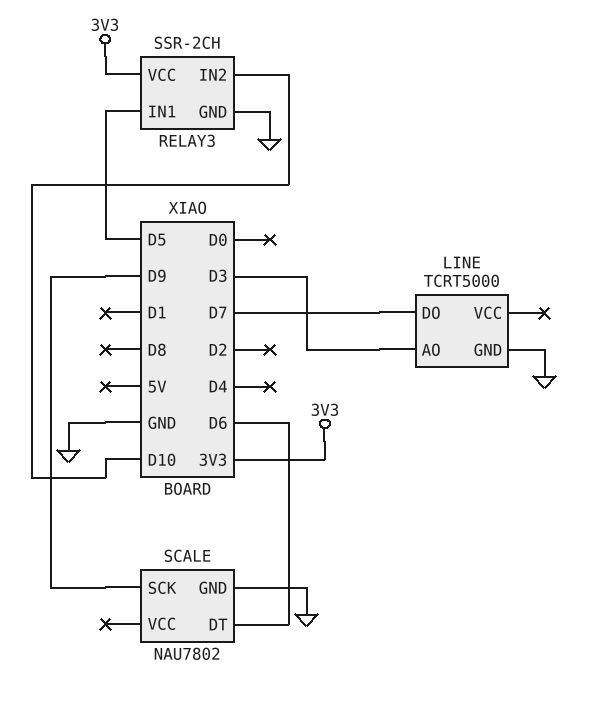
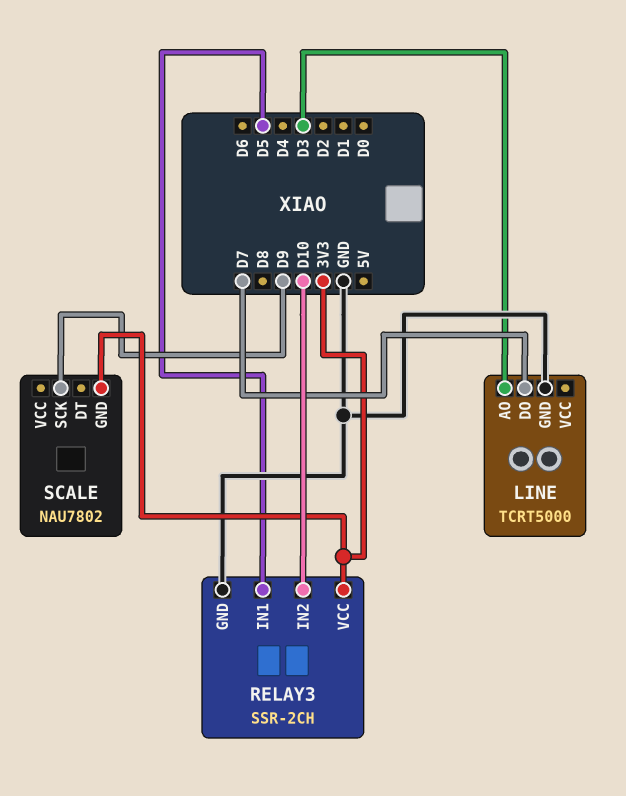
SCALE pin DT: D6 -> none
SCALE pin GND: GND -> 3V3

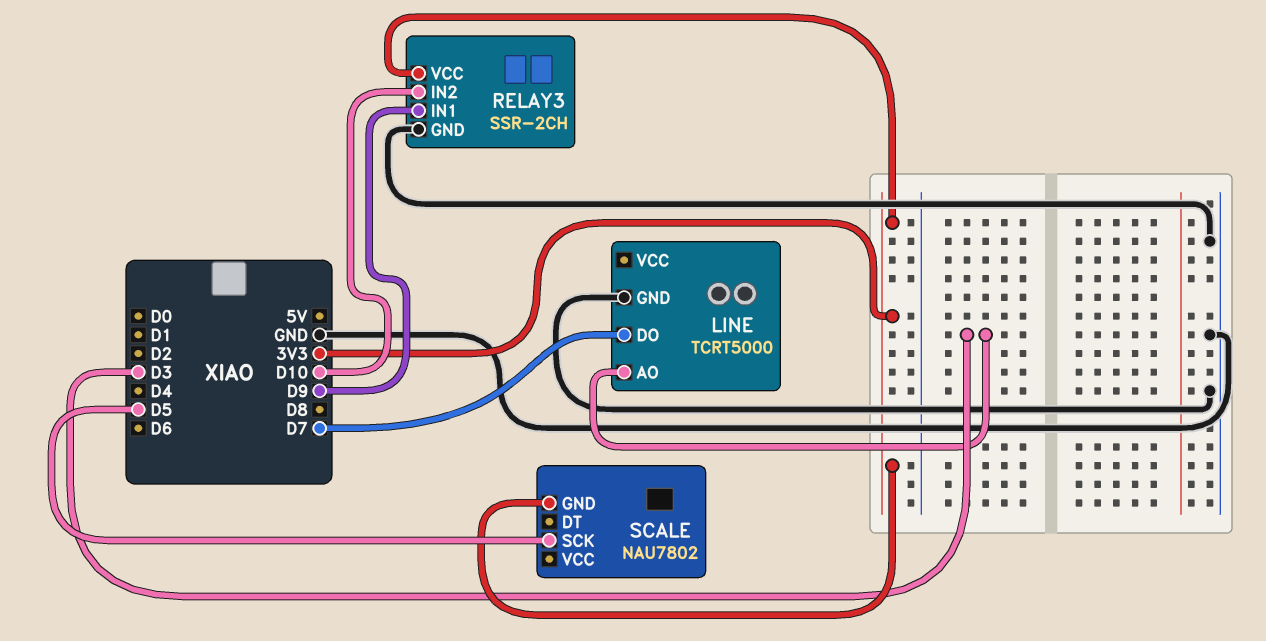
RELAY3 pin IN1: D5 -> D9
SCALE pin SCK: D9 -> D5

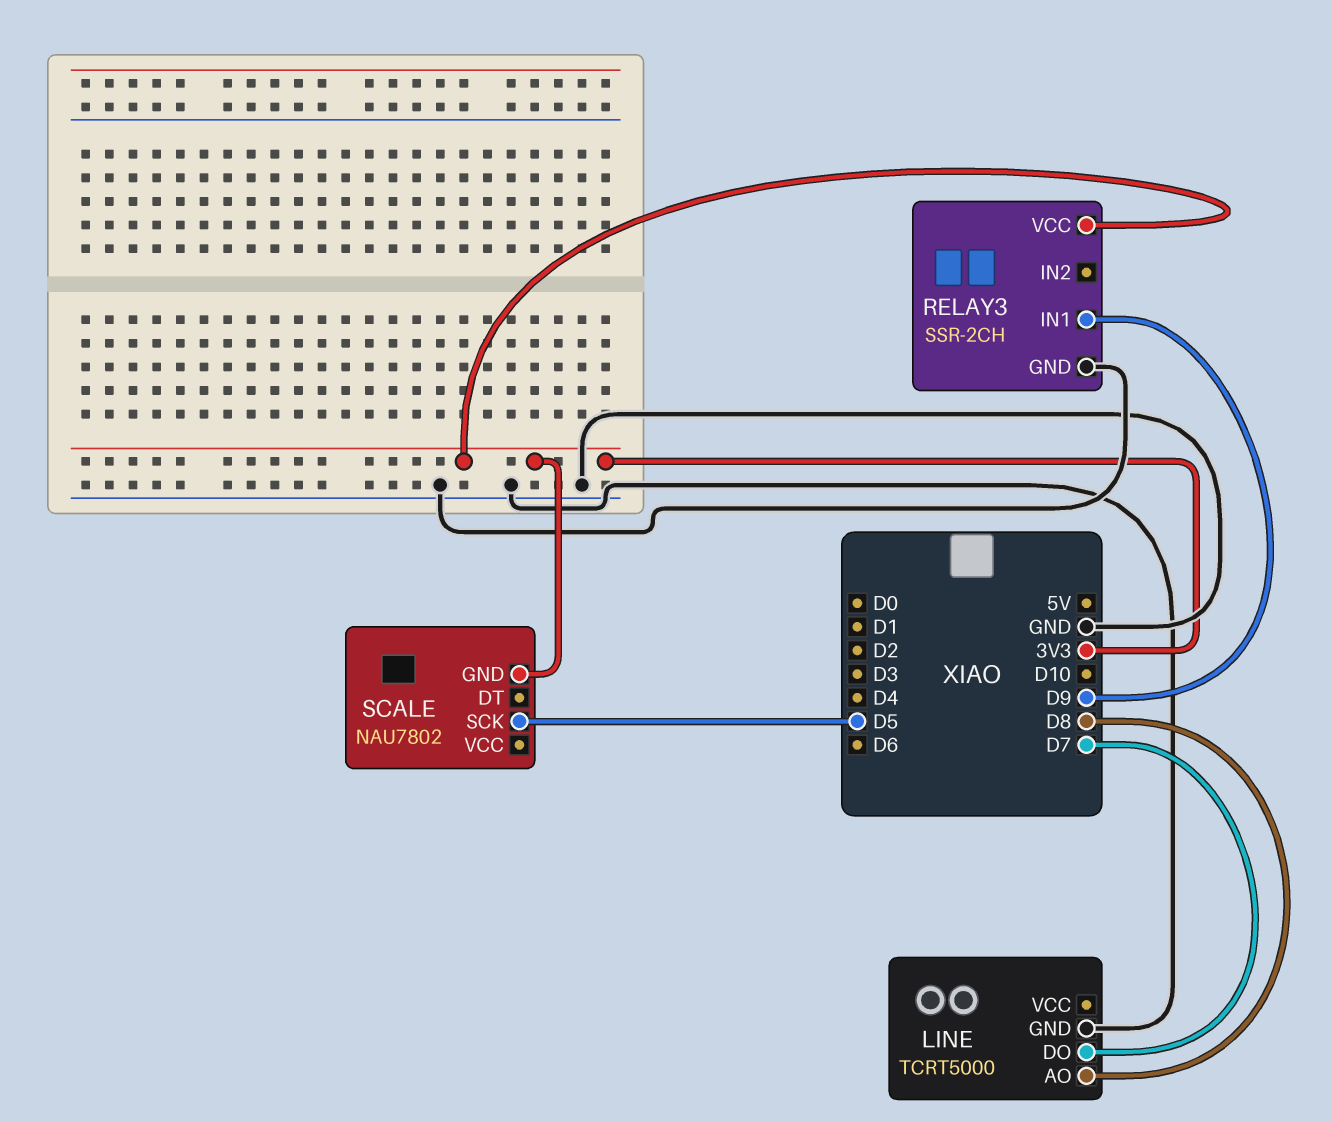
LINE pin AO: D3 -> D8
RELAY3 pin IN2: D10 -> none

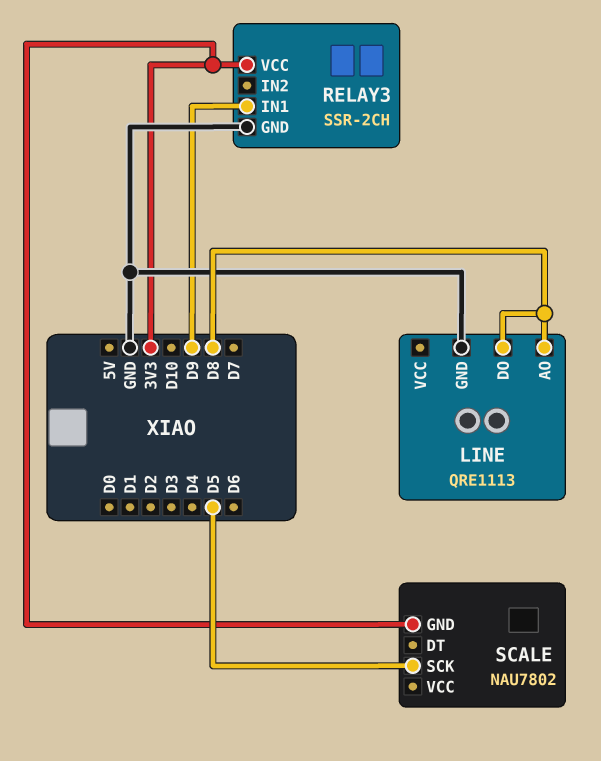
LINE: TCRT5000 -> QRE1113
LINE pin DO: D7 -> D8

